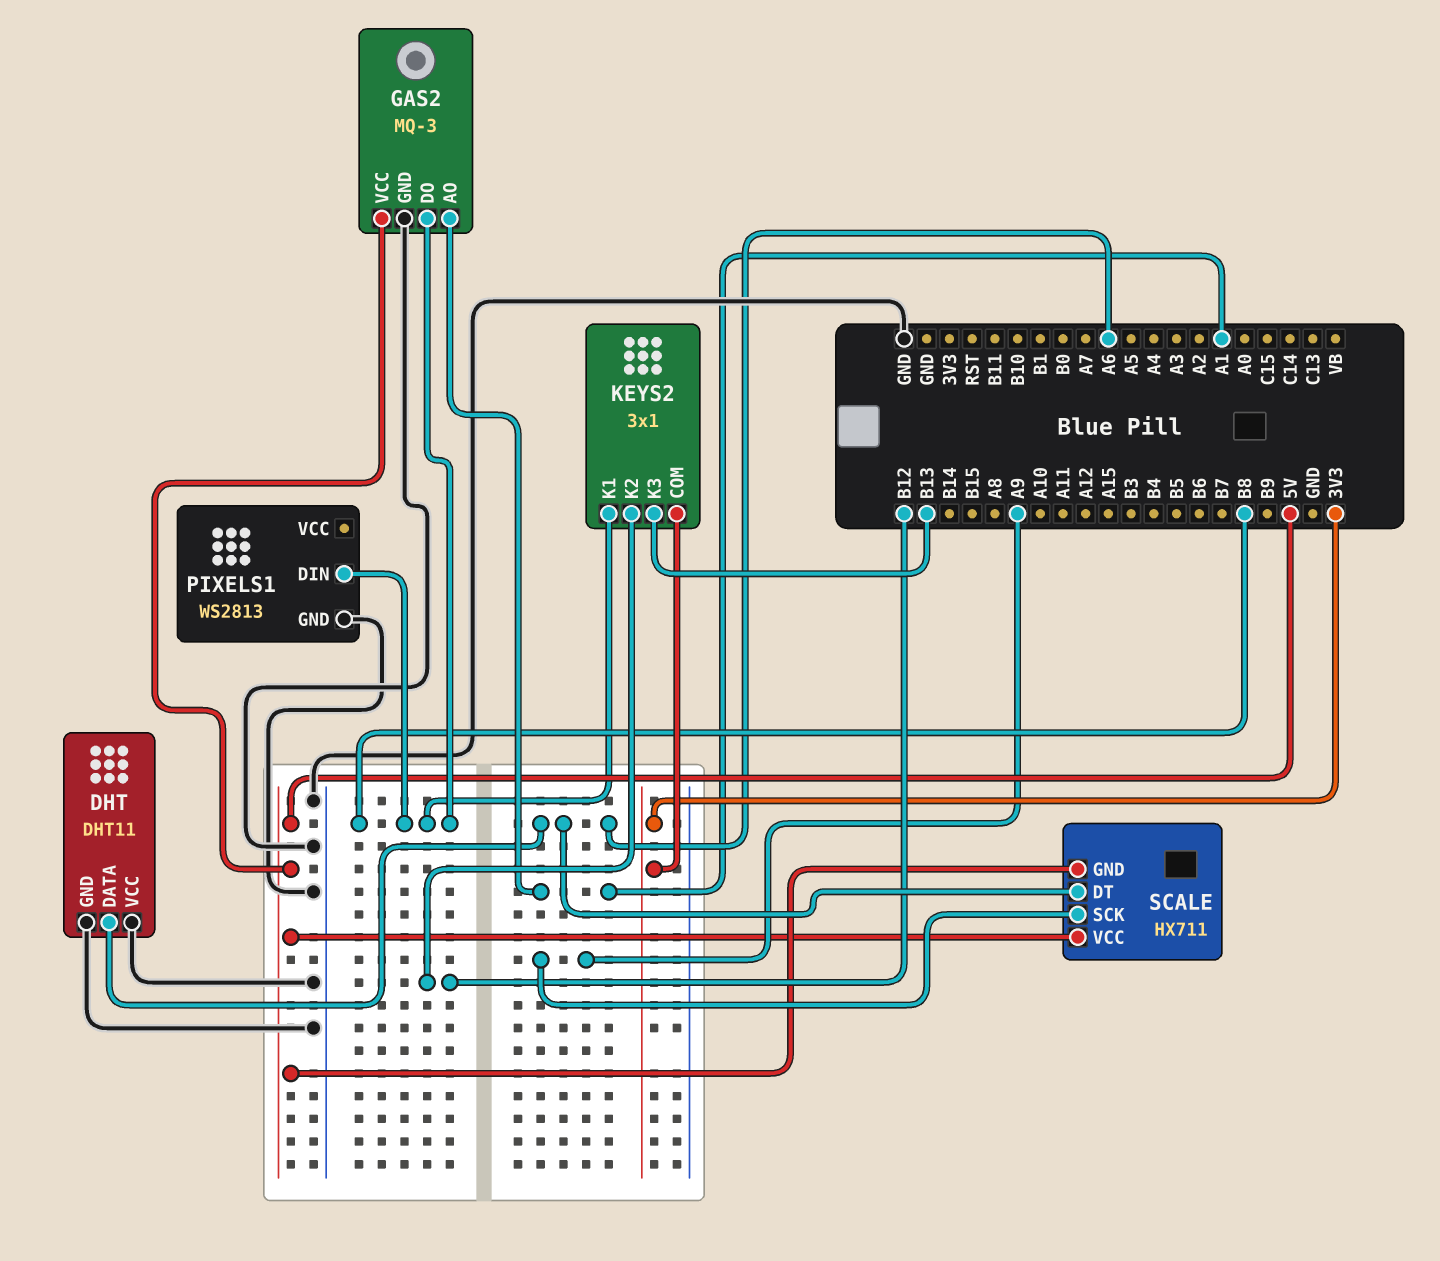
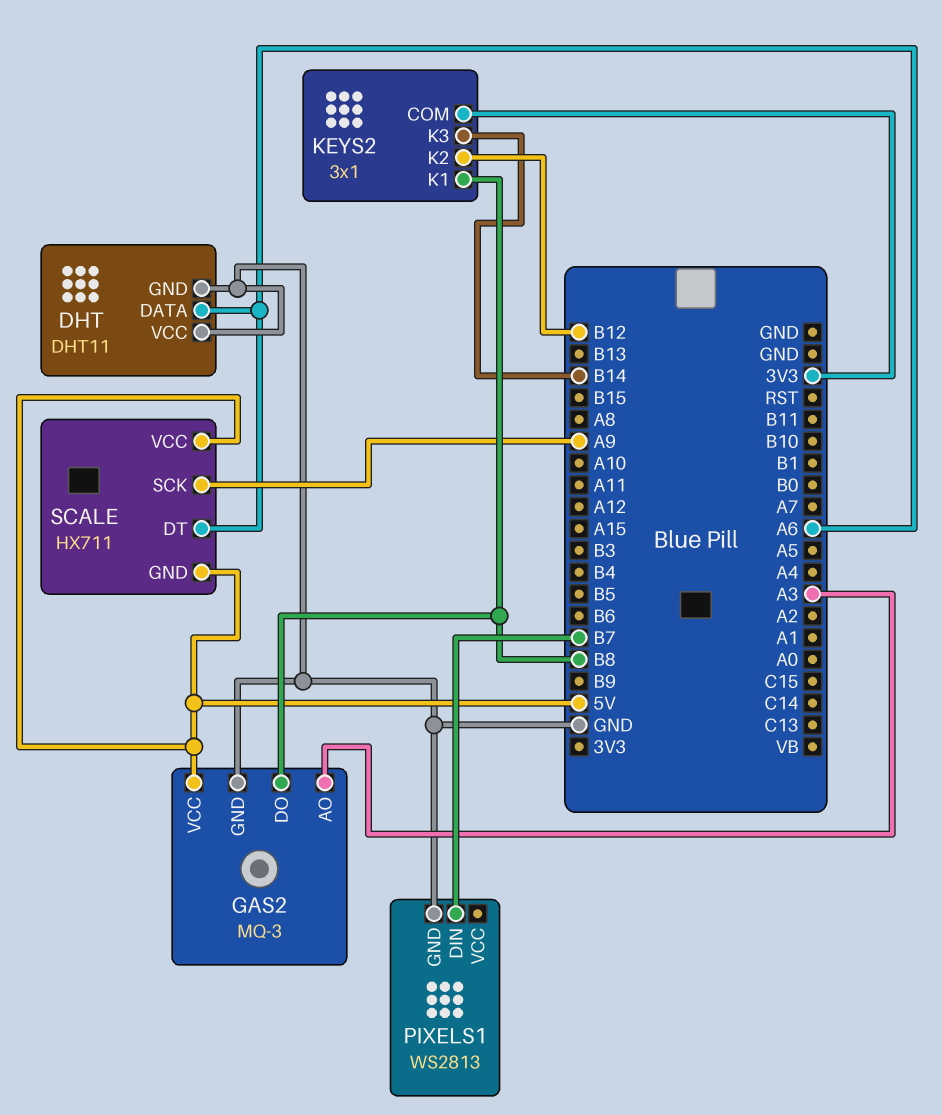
GAS2 pin AO: A1 -> A3
KEYS2 pin K3: B13 -> B14
PIXELS1 pin DIN: B8 -> B7

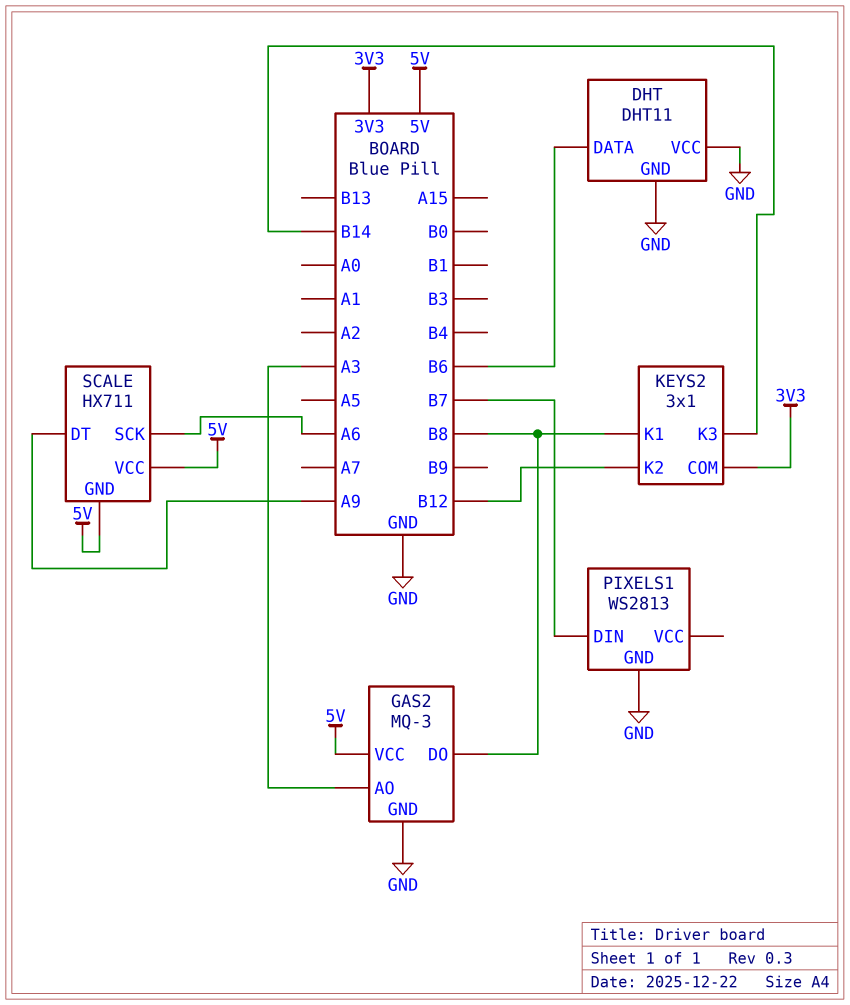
DHT pin DATA: A6 -> B6
SCALE pin DT: A6 -> A9
SCALE pin SCK: A9 -> A6

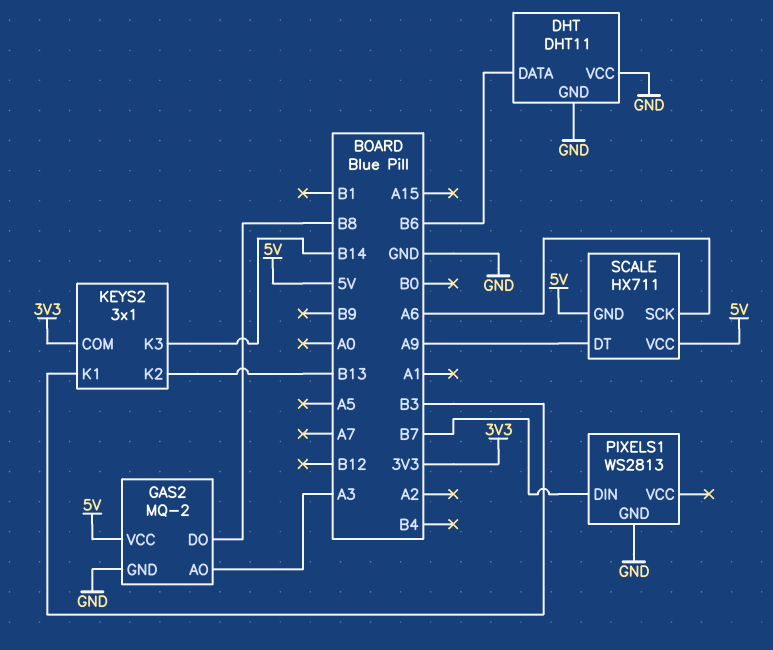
GAS2: MQ-3 -> MQ-2
KEYS2 pin K1: B8 -> B3
KEYS2 pin K2: B12 -> B13

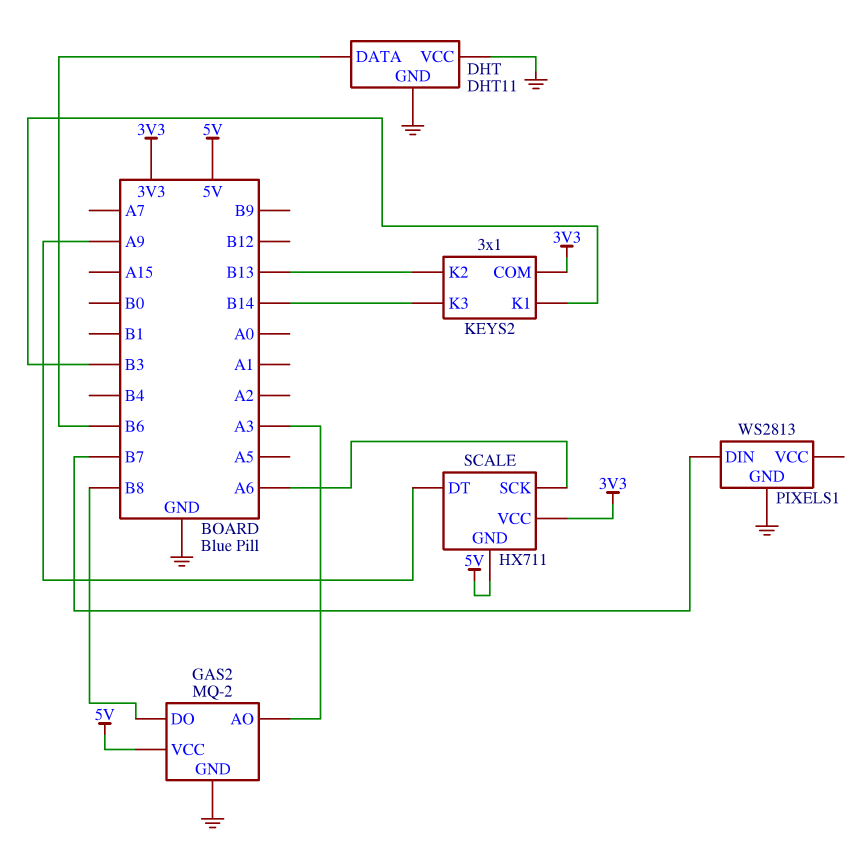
SCALE pin VCC: 5V -> 3V3

